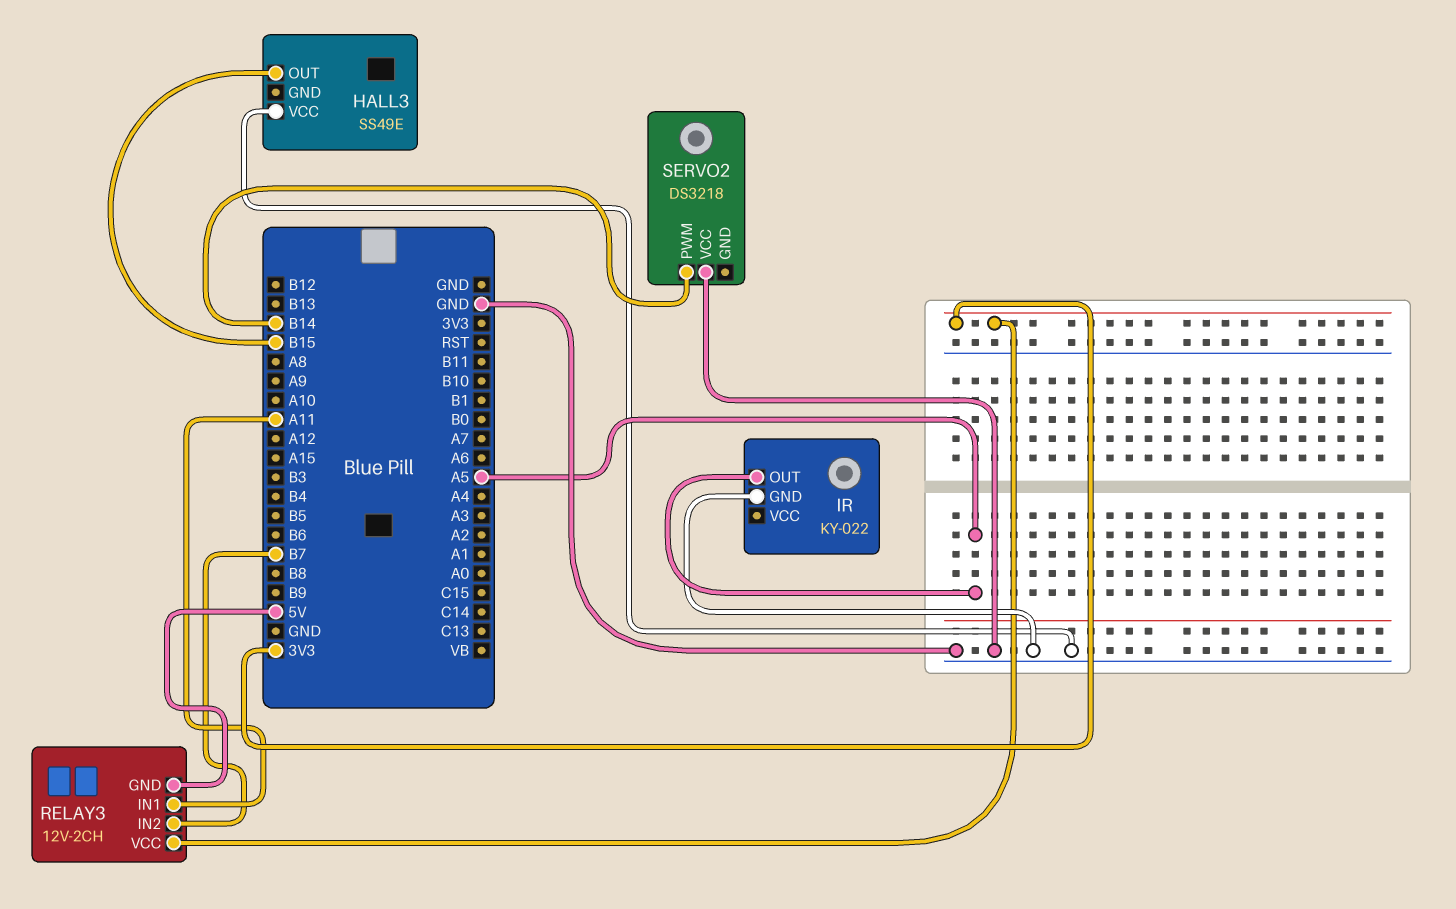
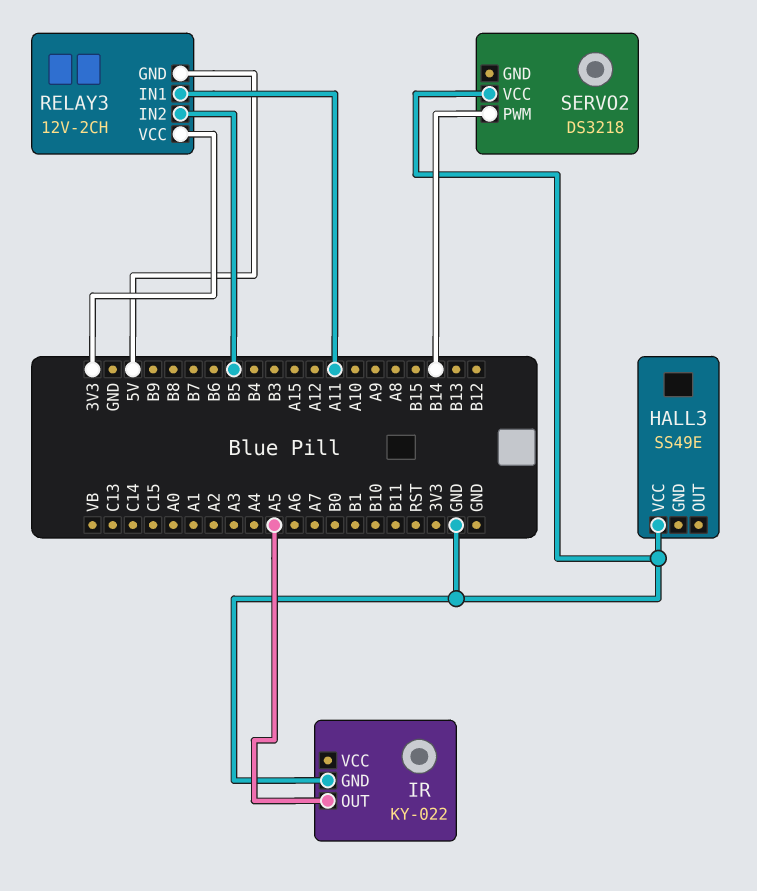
HALL3 pin OUT: B15 -> none
RELAY3 pin IN2: B7 -> B5

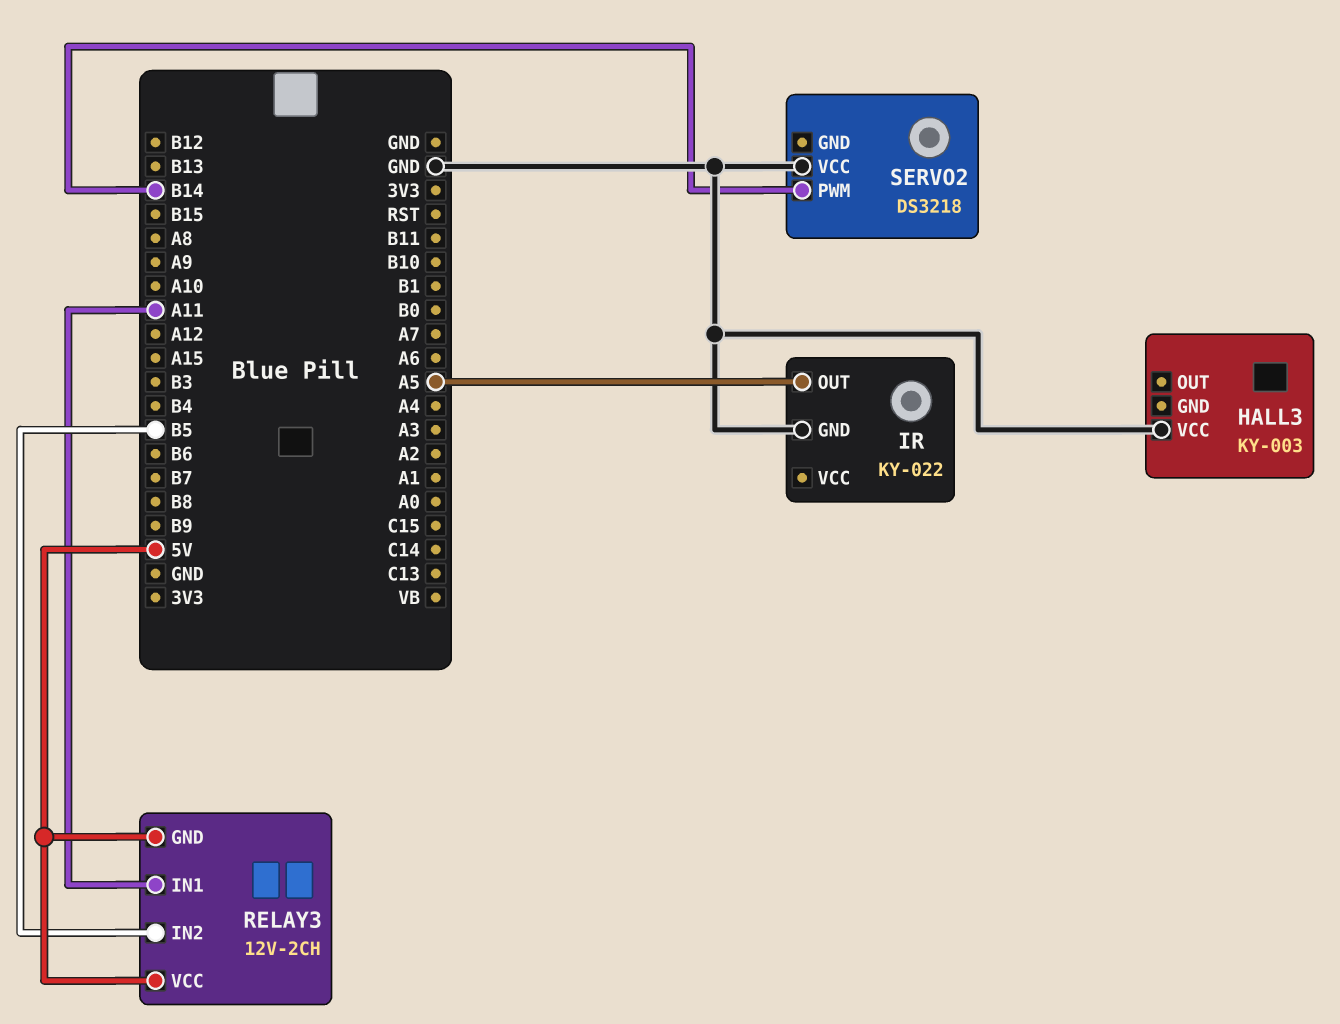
HALL3: SS49E -> KY-003
RELAY3 pin VCC: 3V3 -> 5V

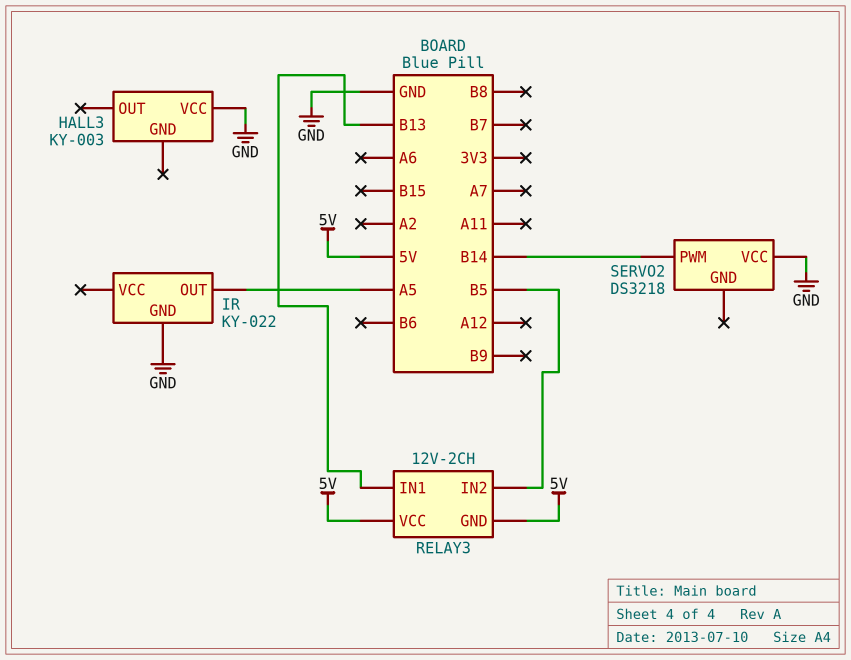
RELAY3 pin IN1: A11 -> B13

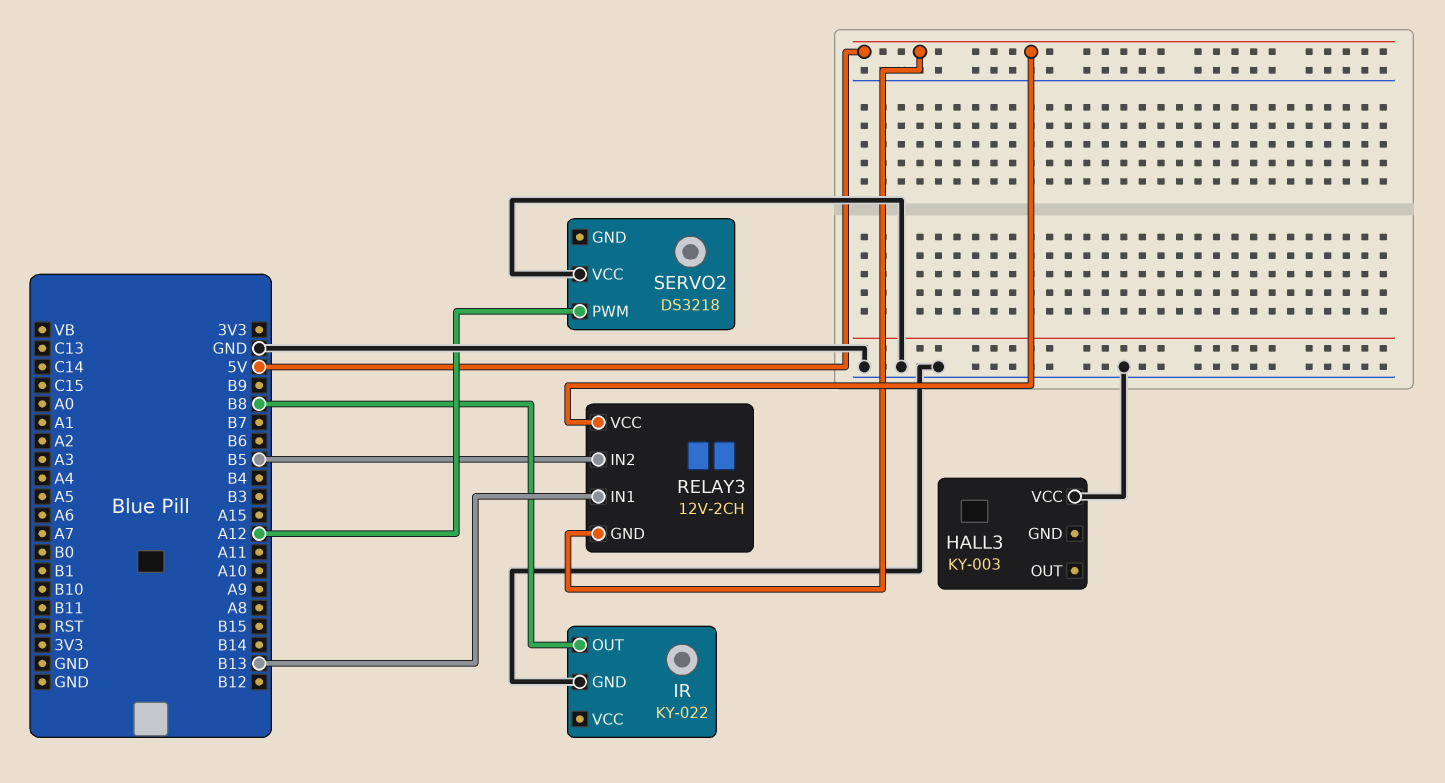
IR pin OUT: A5 -> B8
SERVO2 pin PWM: B14 -> A12

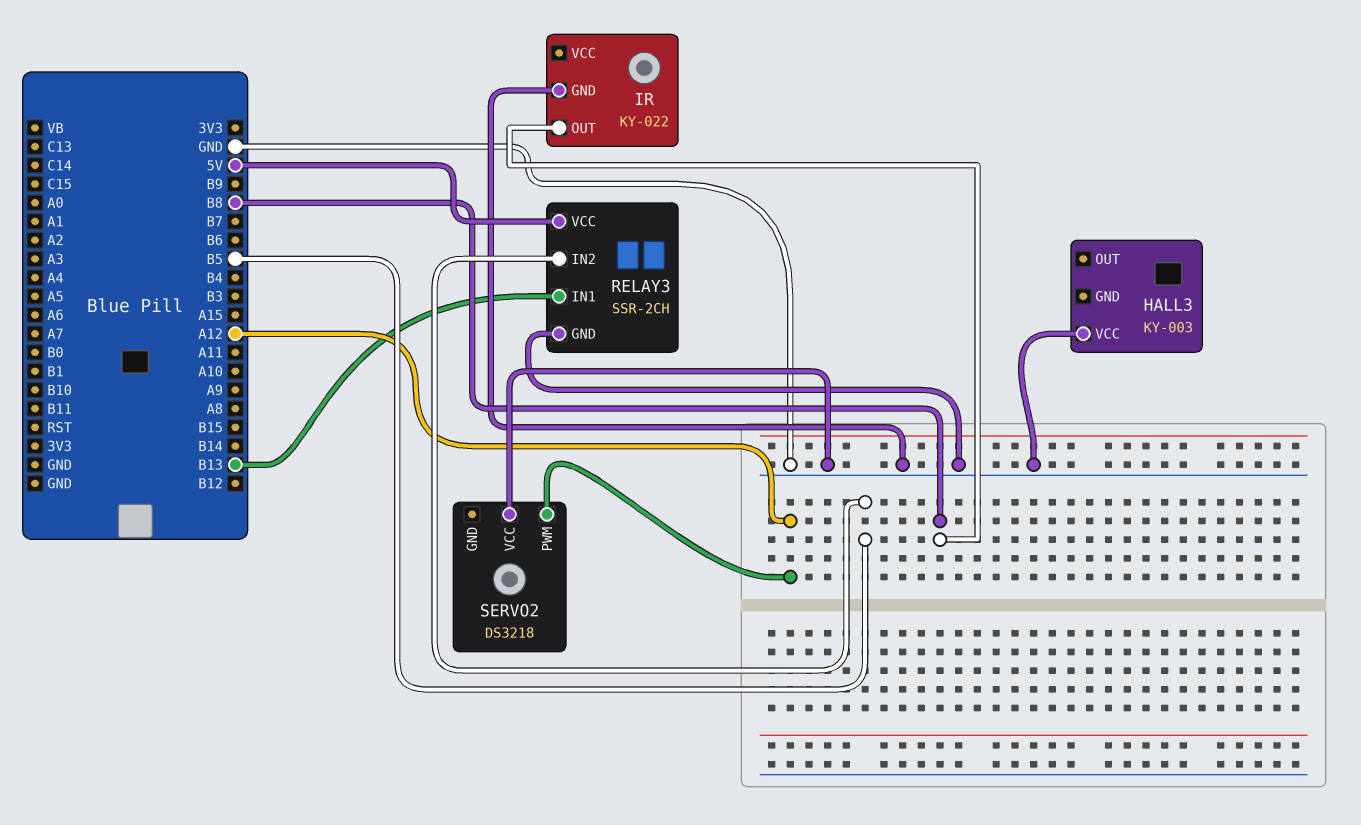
RELAY3: 12V-2CH -> SSR-2CH
RELAY3 pin GND: 5V -> GND

